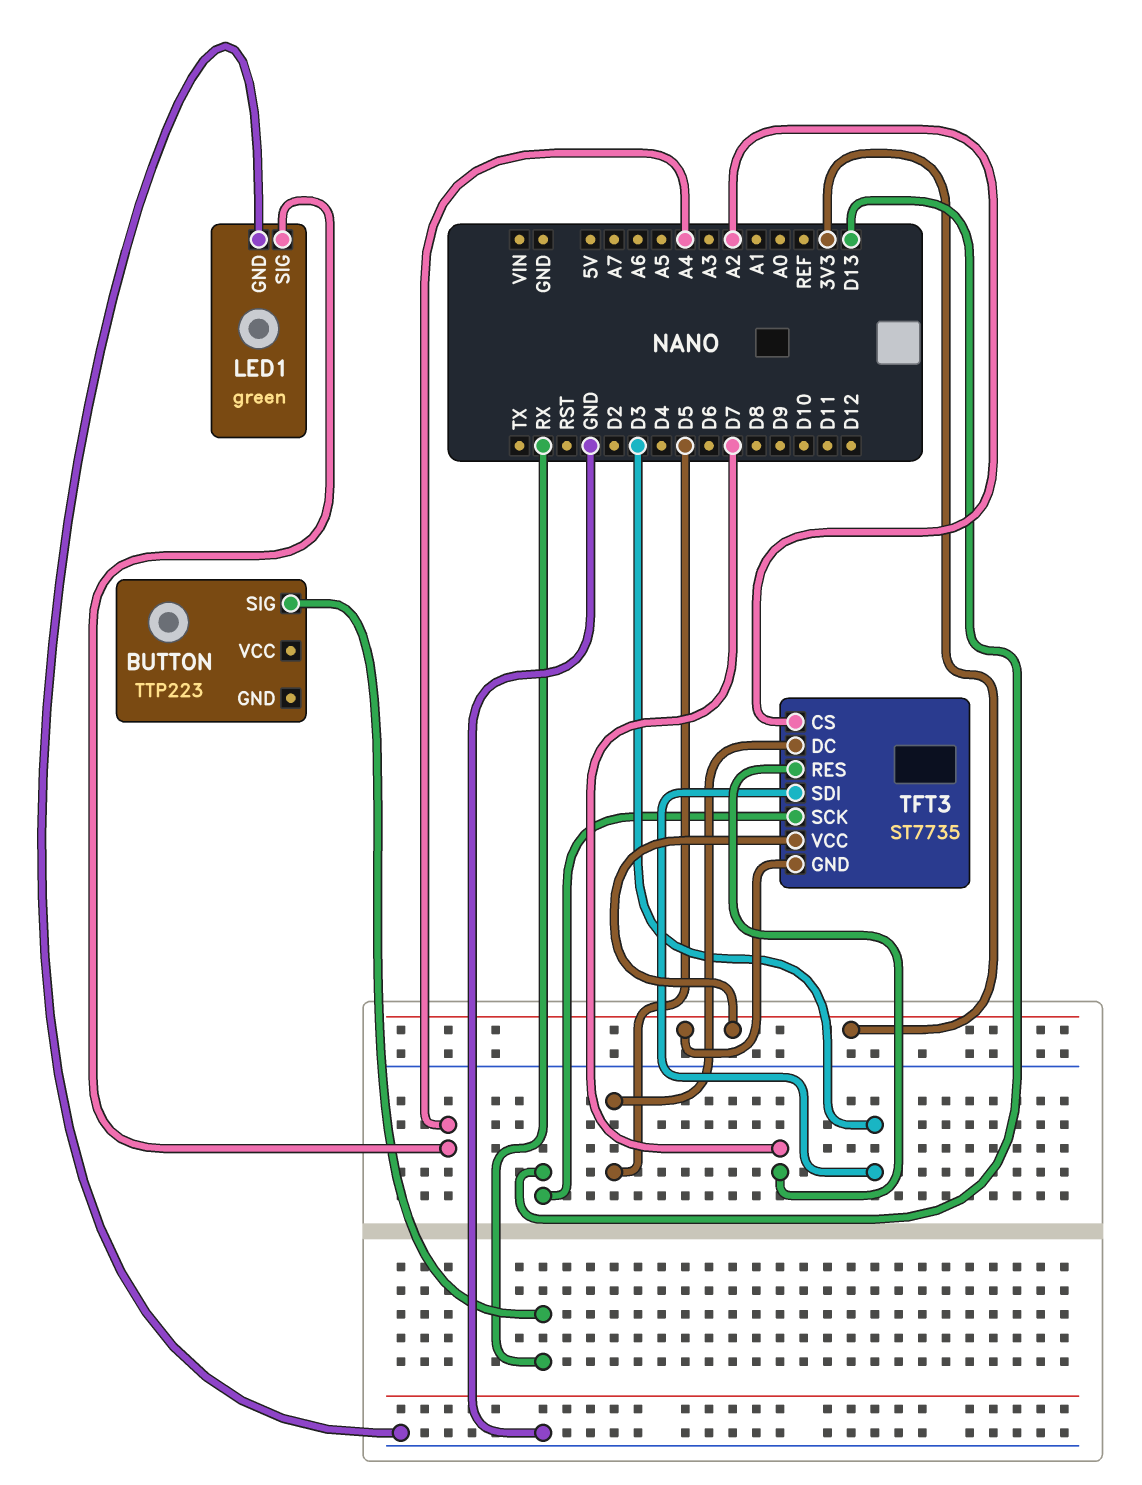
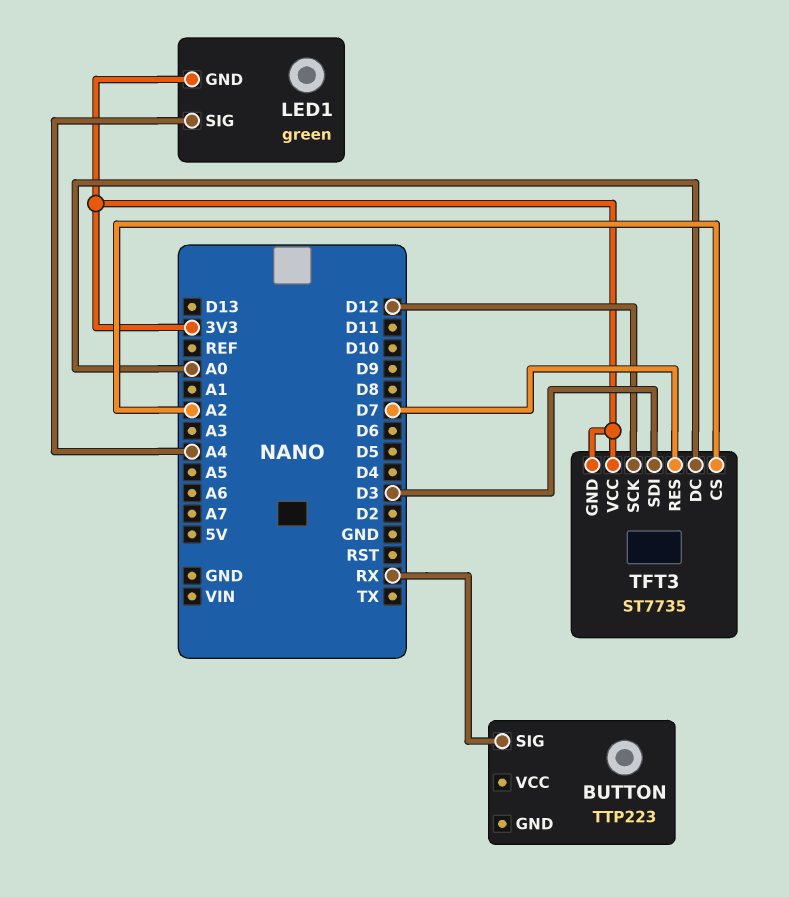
LED1 pin GND: GND -> 3V3
TFT3 pin DC: D5 -> A0
TFT3 pin SCK: D13 -> D12

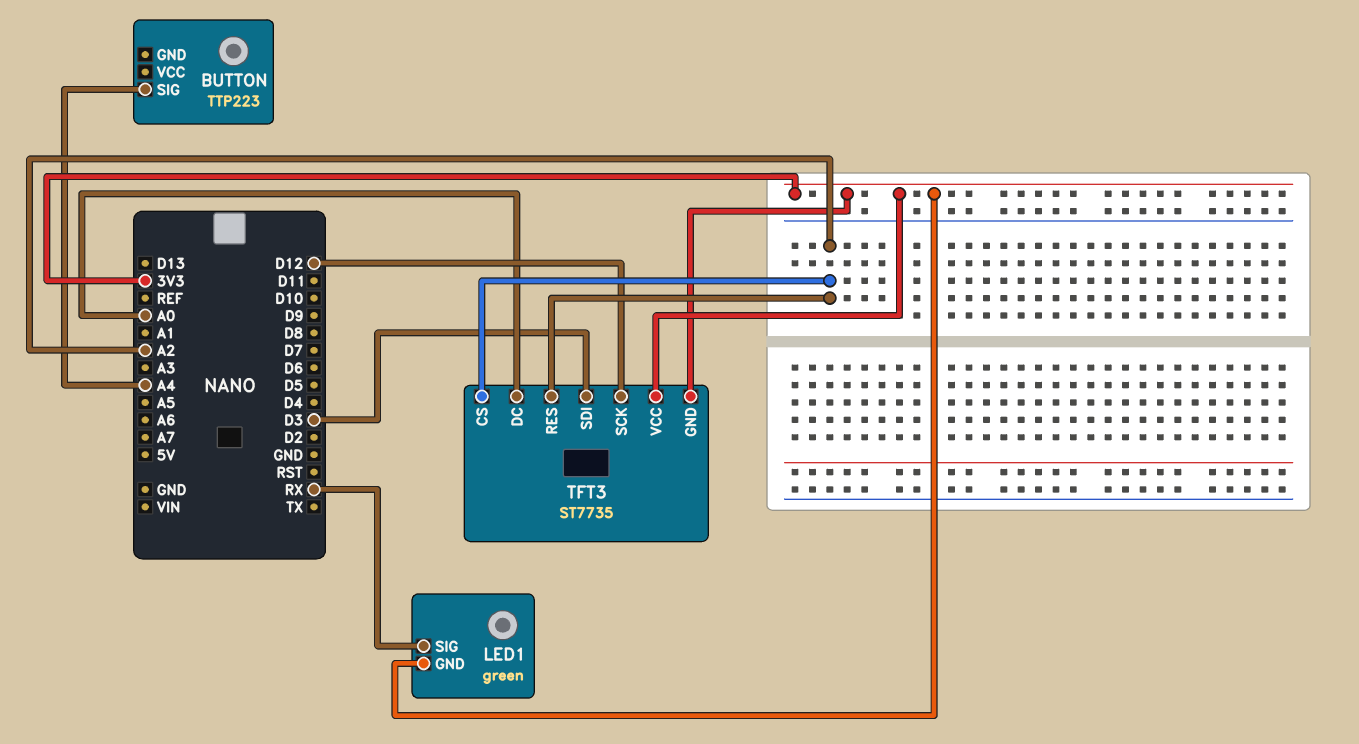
BUTTON pin SIG: RX -> A4
LED1 pin SIG: A4 -> RX
TFT3 pin RES: D7 -> A2

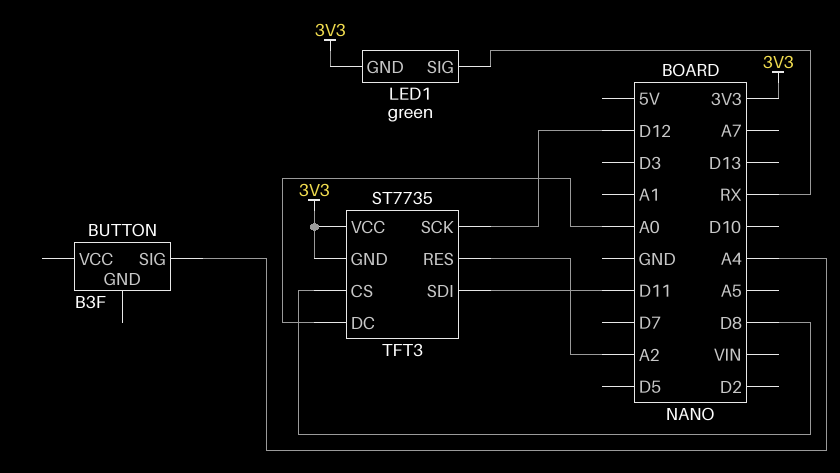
BUTTON: TTP223 -> B3F
TFT3 pin CS: A2 -> D8
TFT3 pin SDI: D3 -> D11

